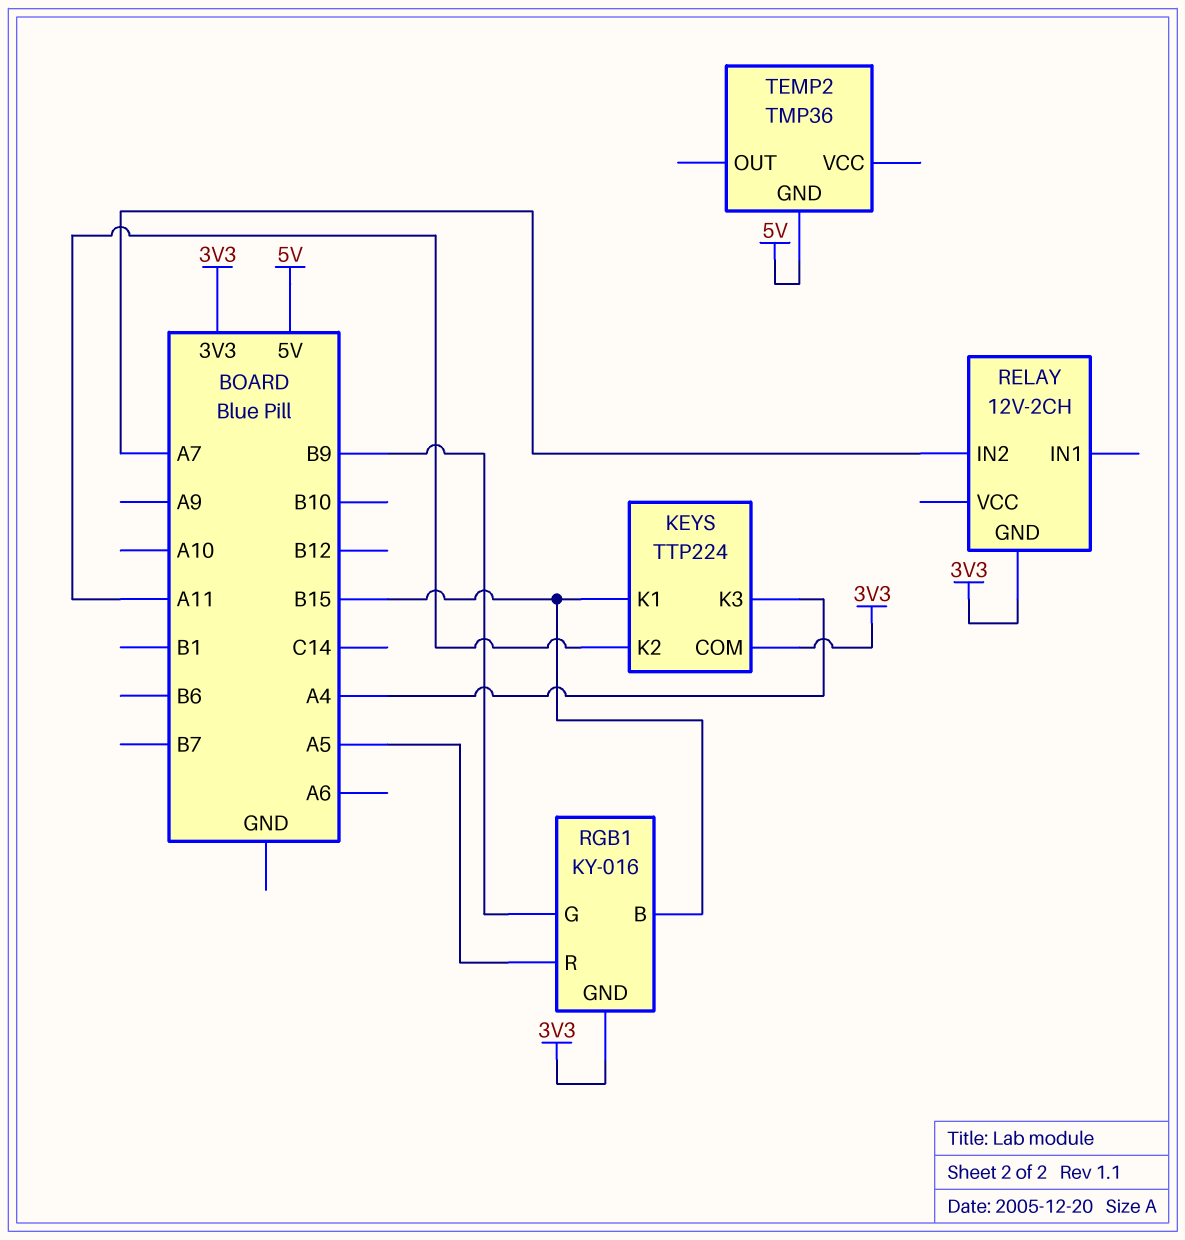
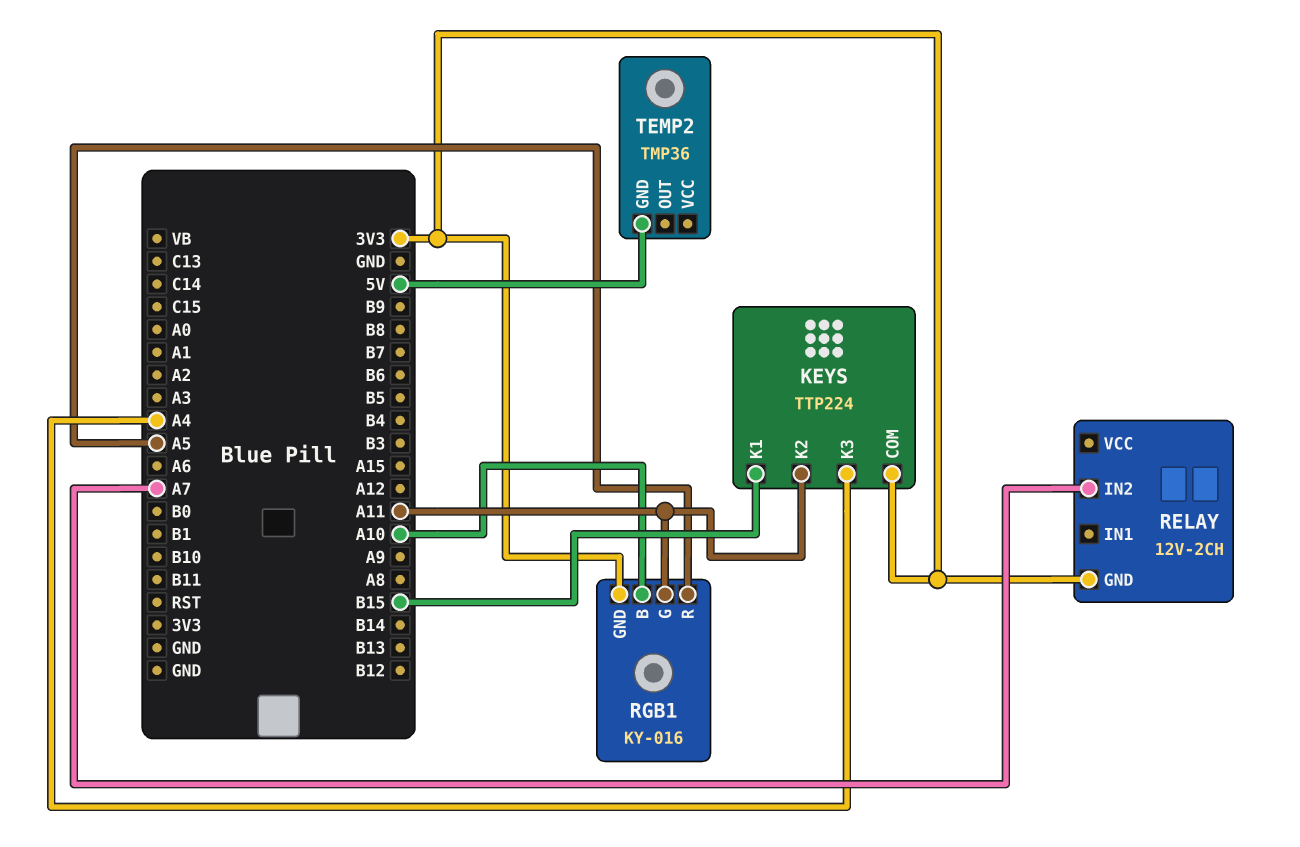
RGB1 pin B: B15 -> A10
RGB1 pin G: B9 -> A11

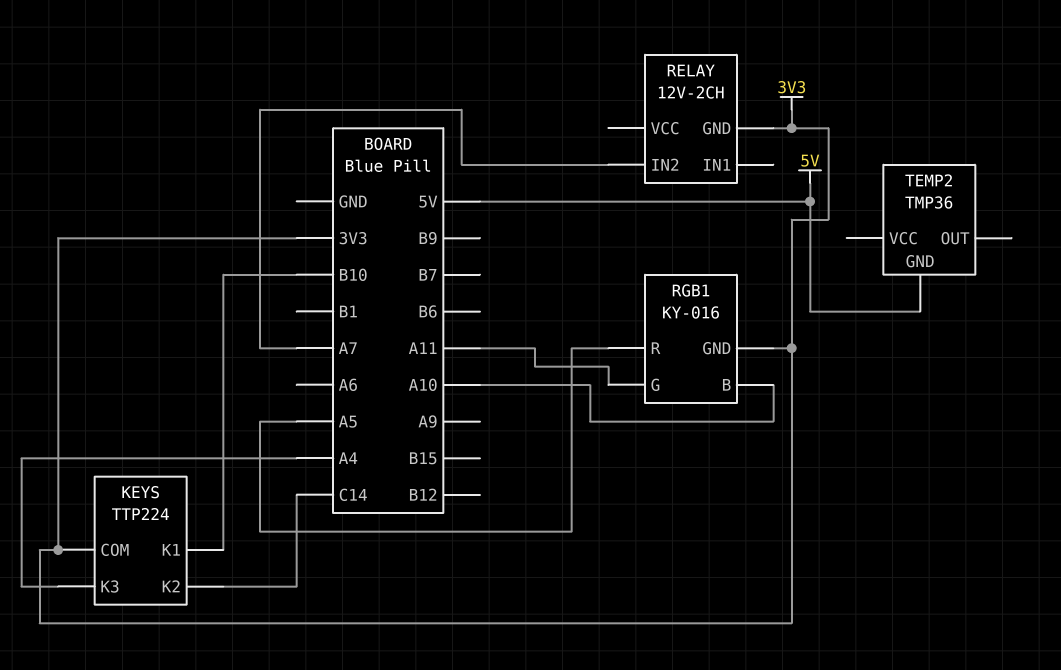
KEYS pin K1: B15 -> B10
KEYS pin K2: A11 -> C14

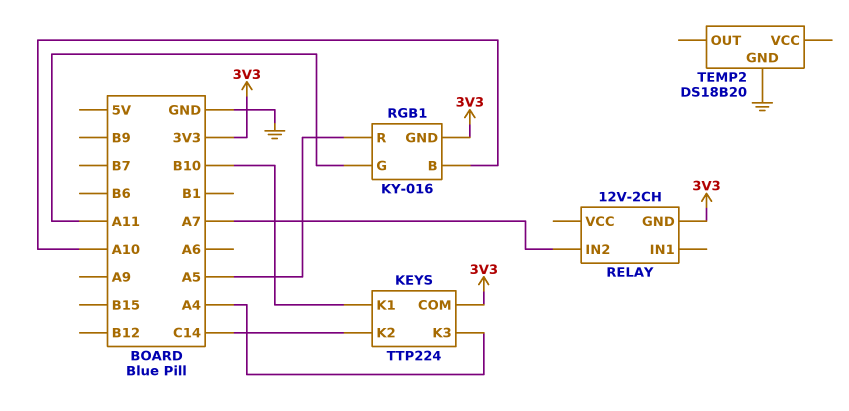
TEMP2: TMP36 -> DS18B20
TEMP2 pin GND: 5V -> GND

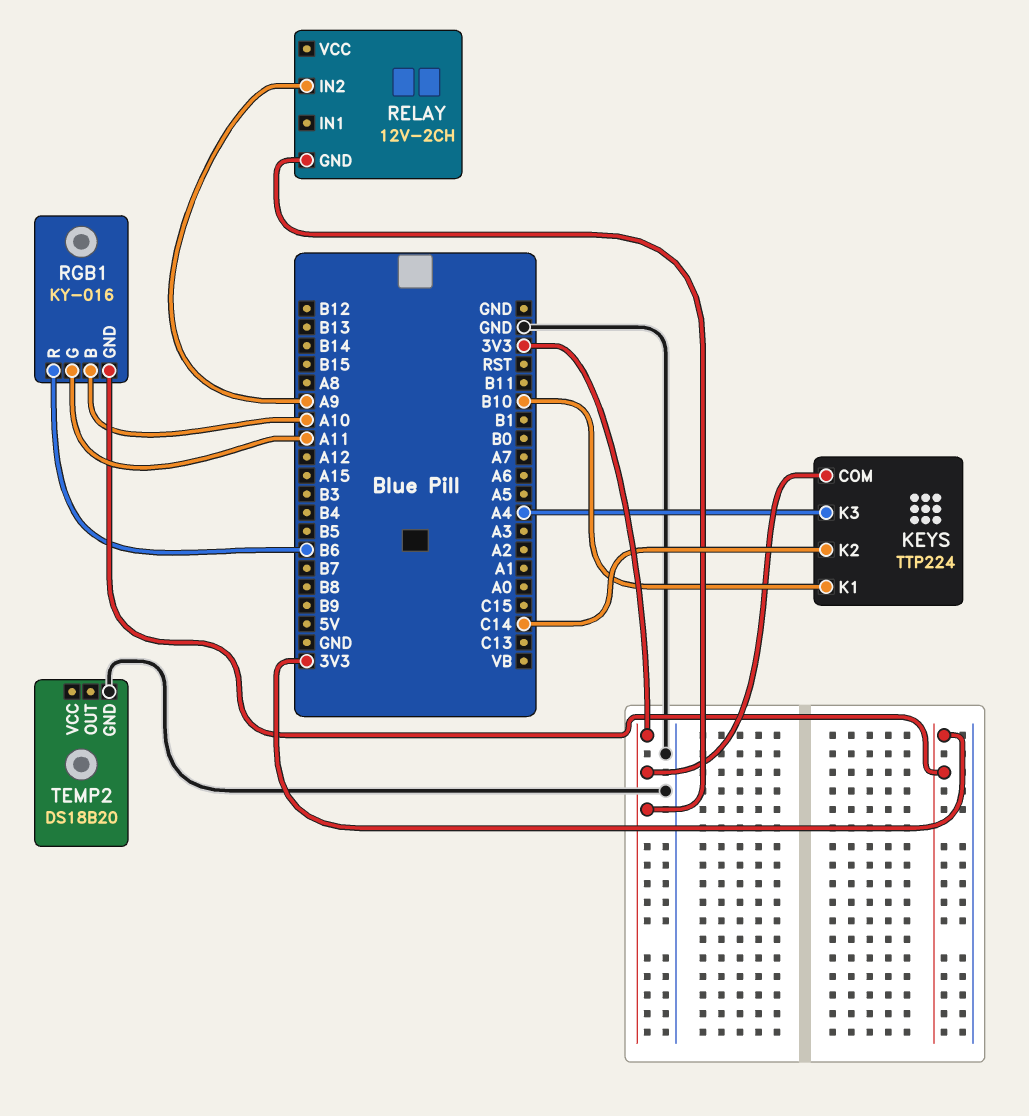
RELAY pin IN2: A7 -> A9
RGB1 pin R: A5 -> B6

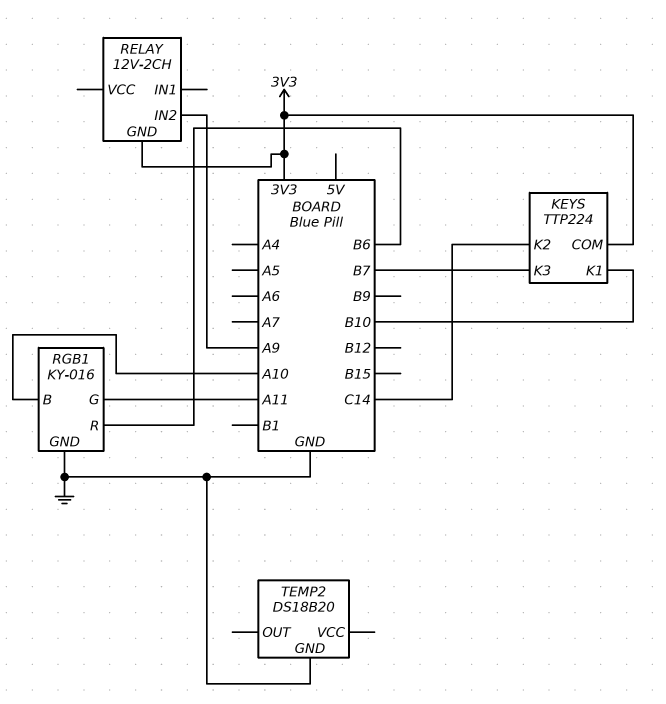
KEYS pin K3: A4 -> B7
RGB1 pin GND: 3V3 -> GND

